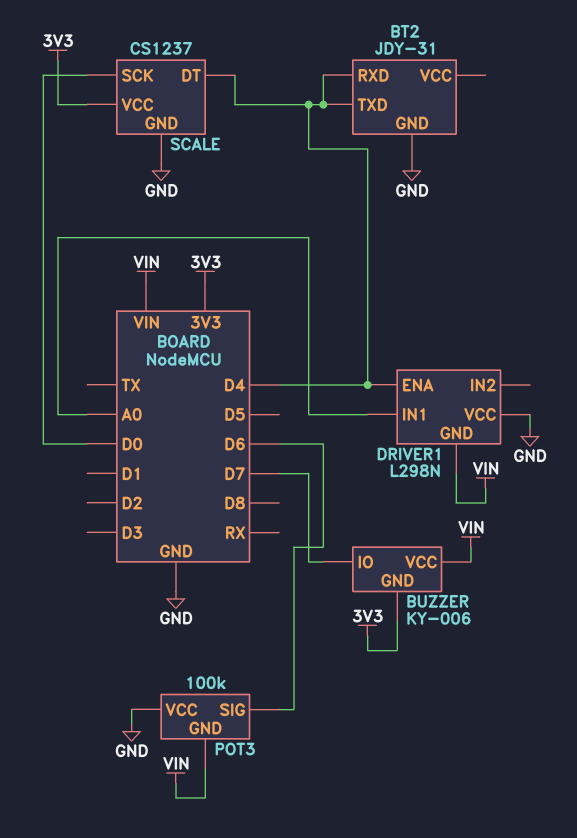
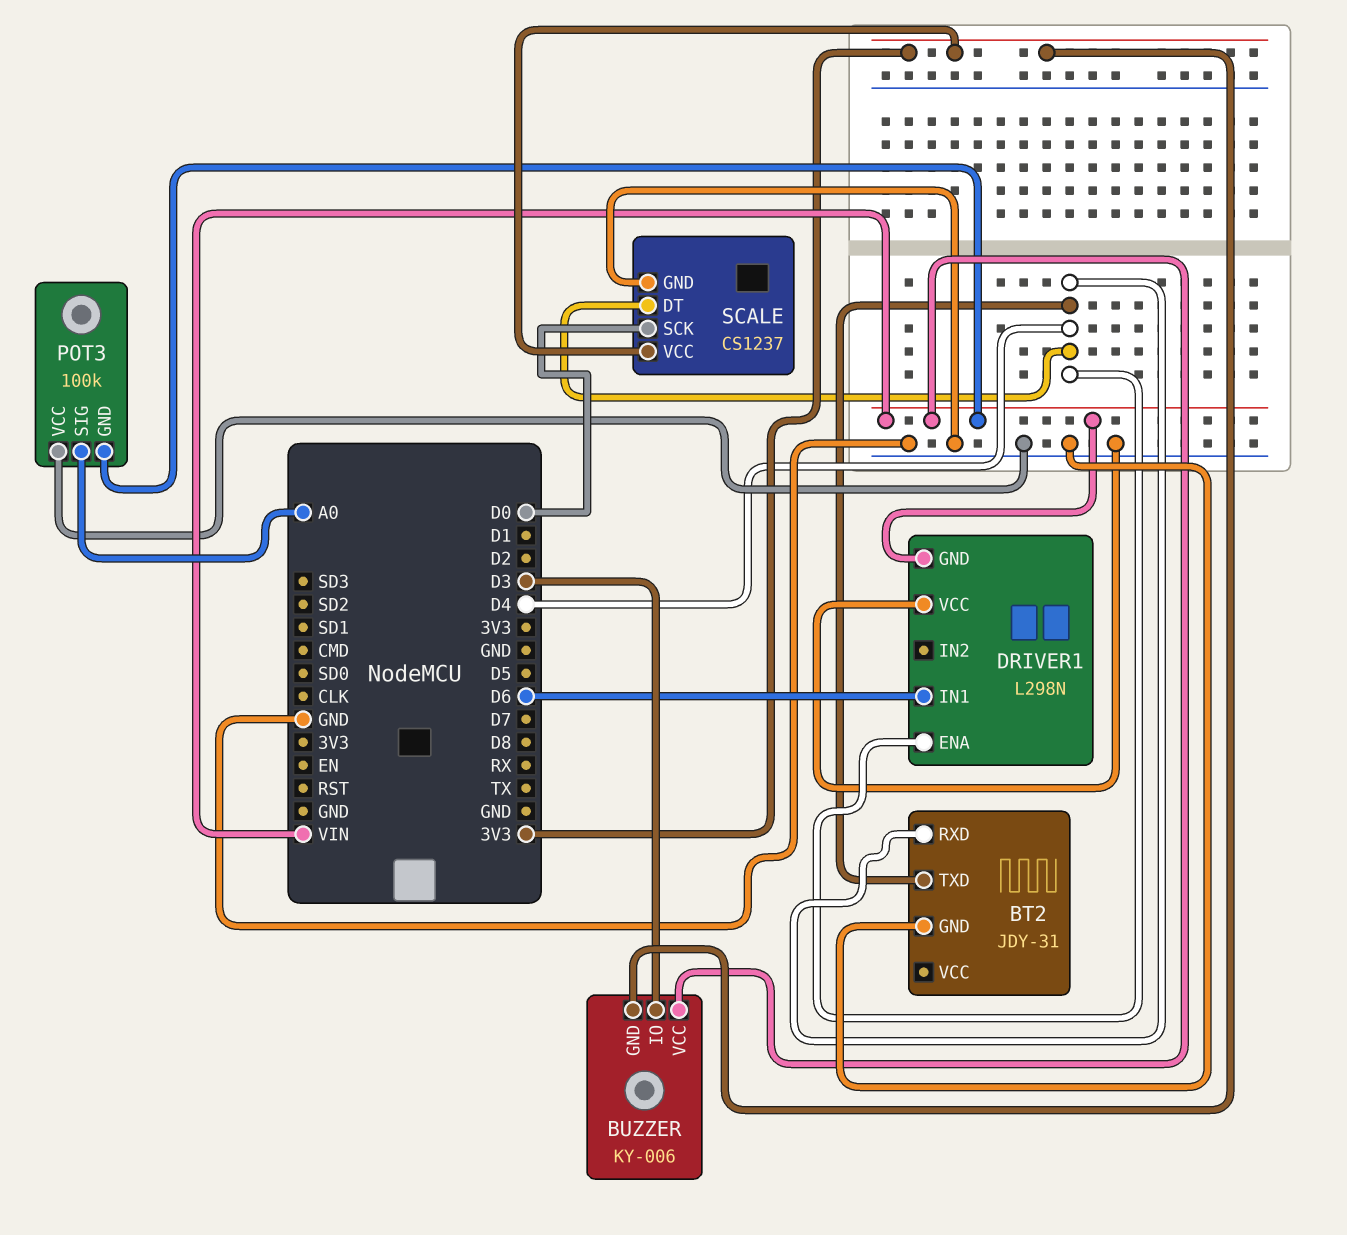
BUZZER pin IO: D7 -> D3
DRIVER1 pin IN1: A0 -> D6
POT3 pin SIG: D6 -> A0

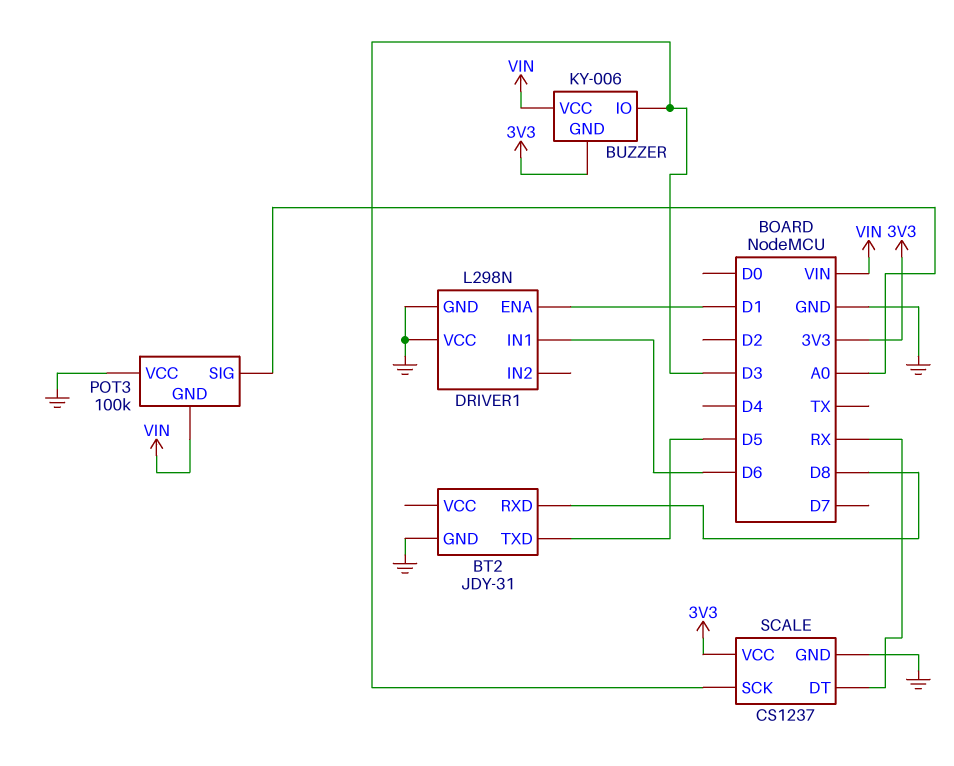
BT2 pin RXD: D4 -> D8
BT2 pin TXD: D4 -> D5
DRIVER1 pin ENA: D4 -> D1
DRIVER1 pin GND: VIN -> GND
SCALE pin DT: D4 -> RX
SCALE pin SCK: D0 -> D3

